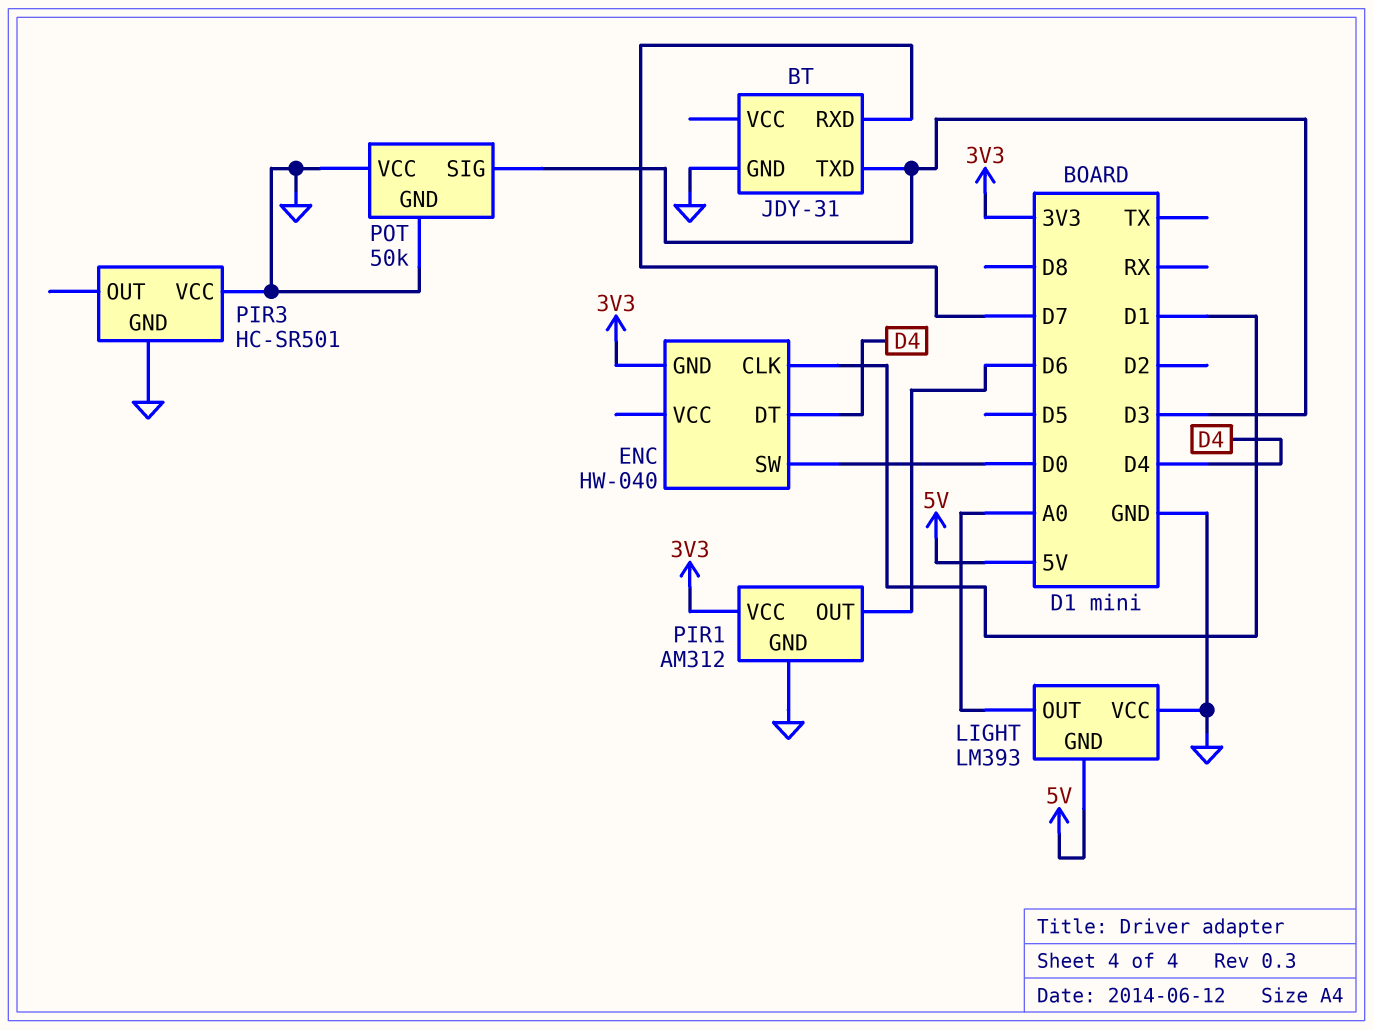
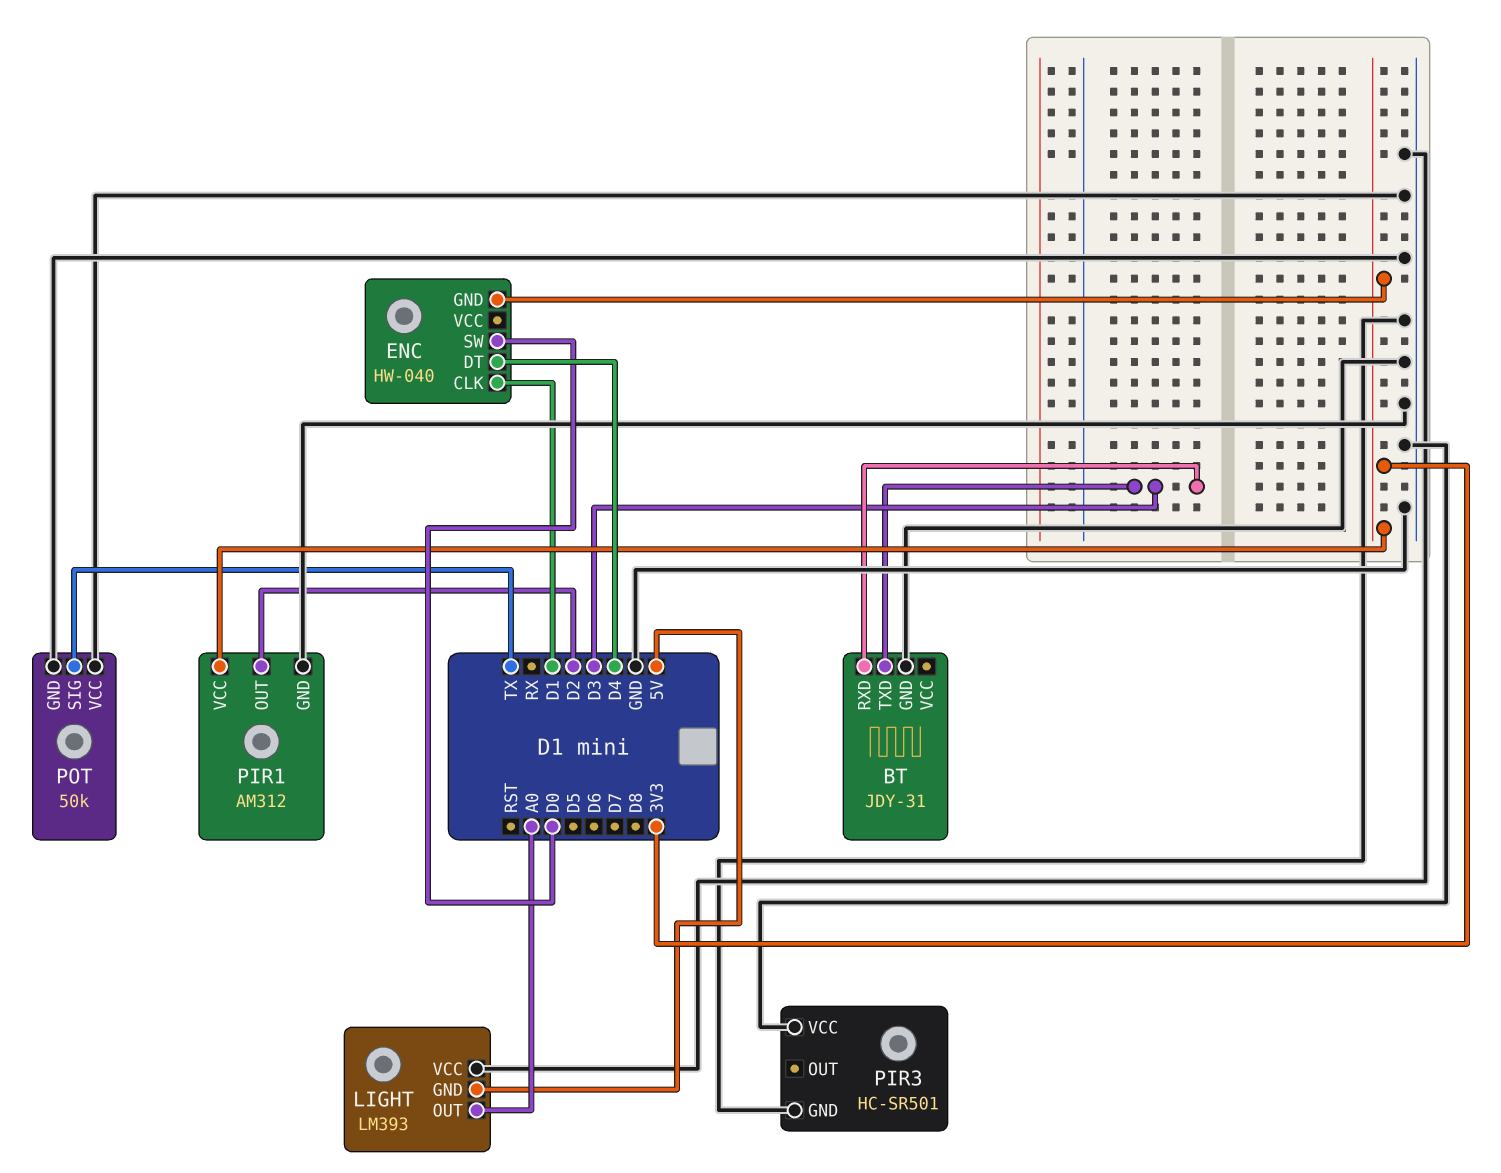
BT pin RXD: D7 -> D3
PIR1 pin OUT: D6 -> D2
POT pin SIG: D3 -> TX

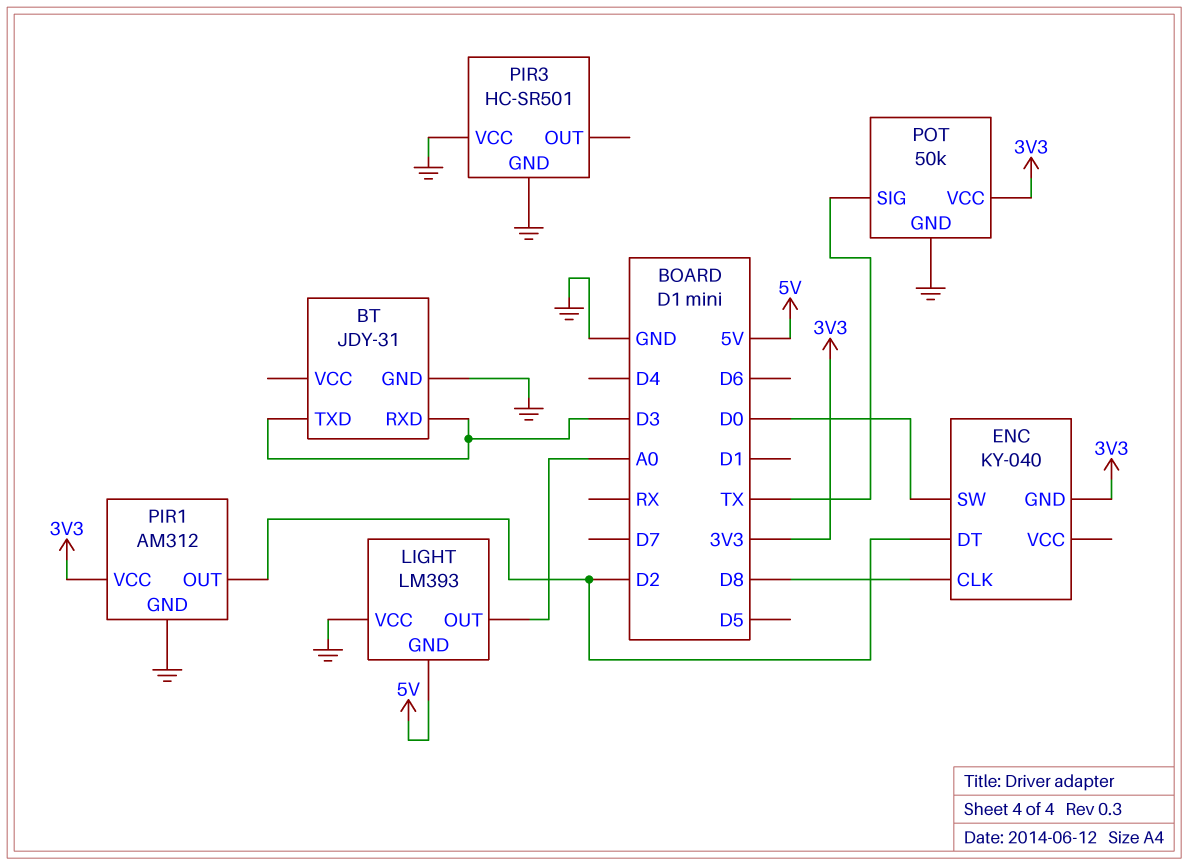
ENC: HW-040 -> KY-040
ENC pin CLK: D1 -> D8
ENC pin DT: D4 -> D2
POT pin VCC: GND -> 3V3

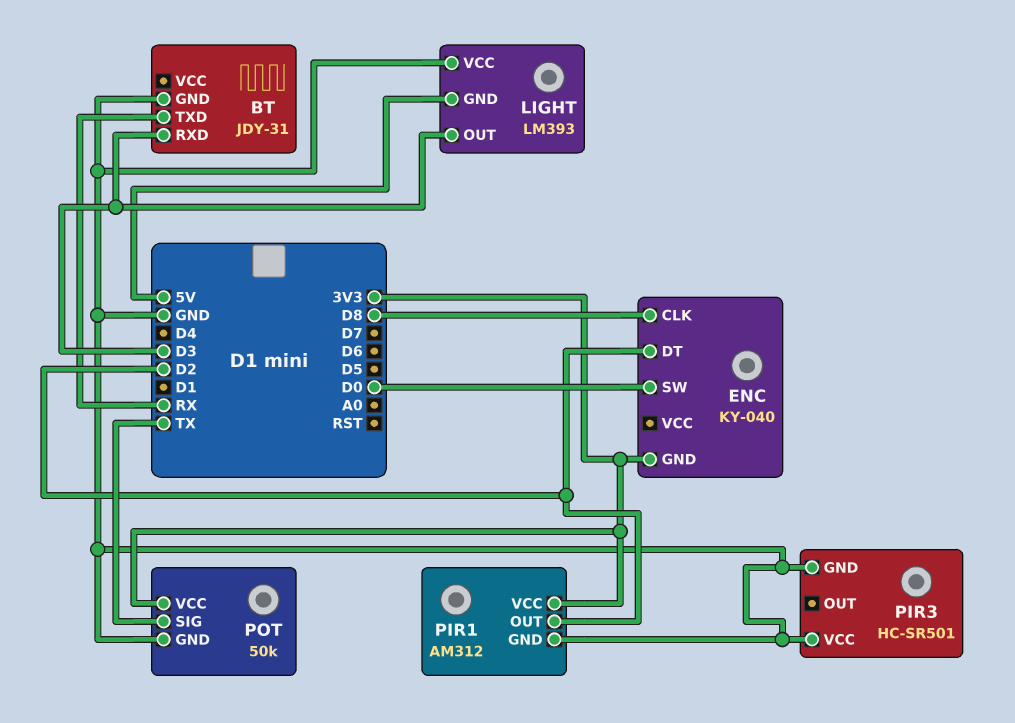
BT pin TXD: D3 -> RX
LIGHT pin OUT: A0 -> D3

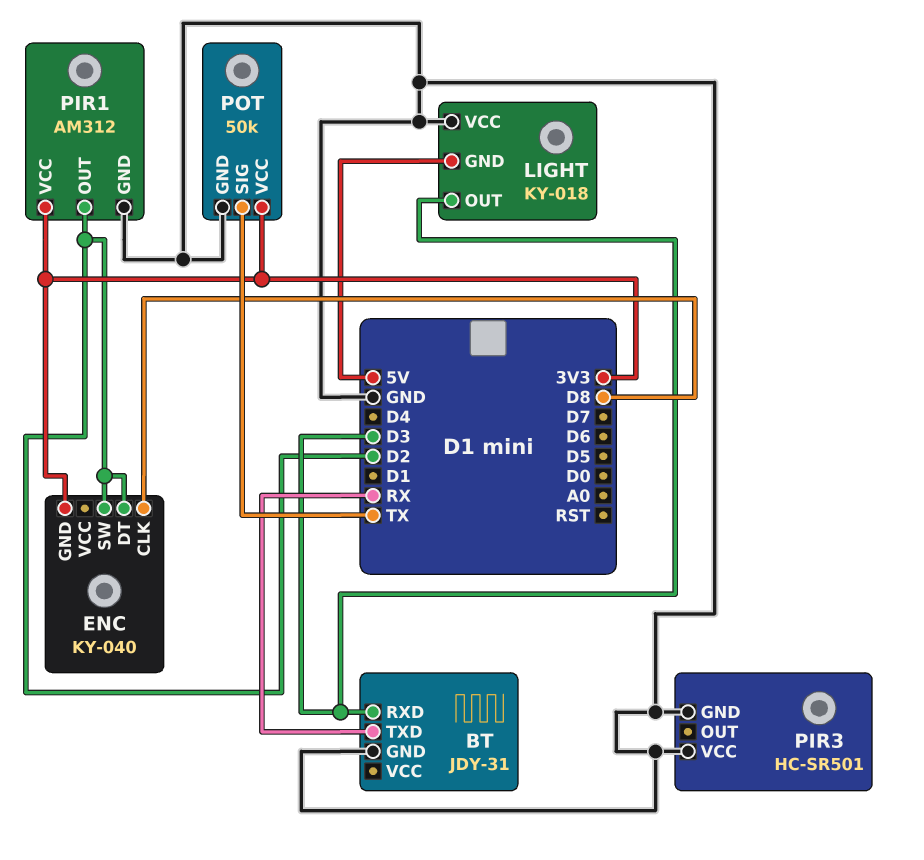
ENC pin SW: D0 -> D2
LIGHT: LM393 -> KY-018

